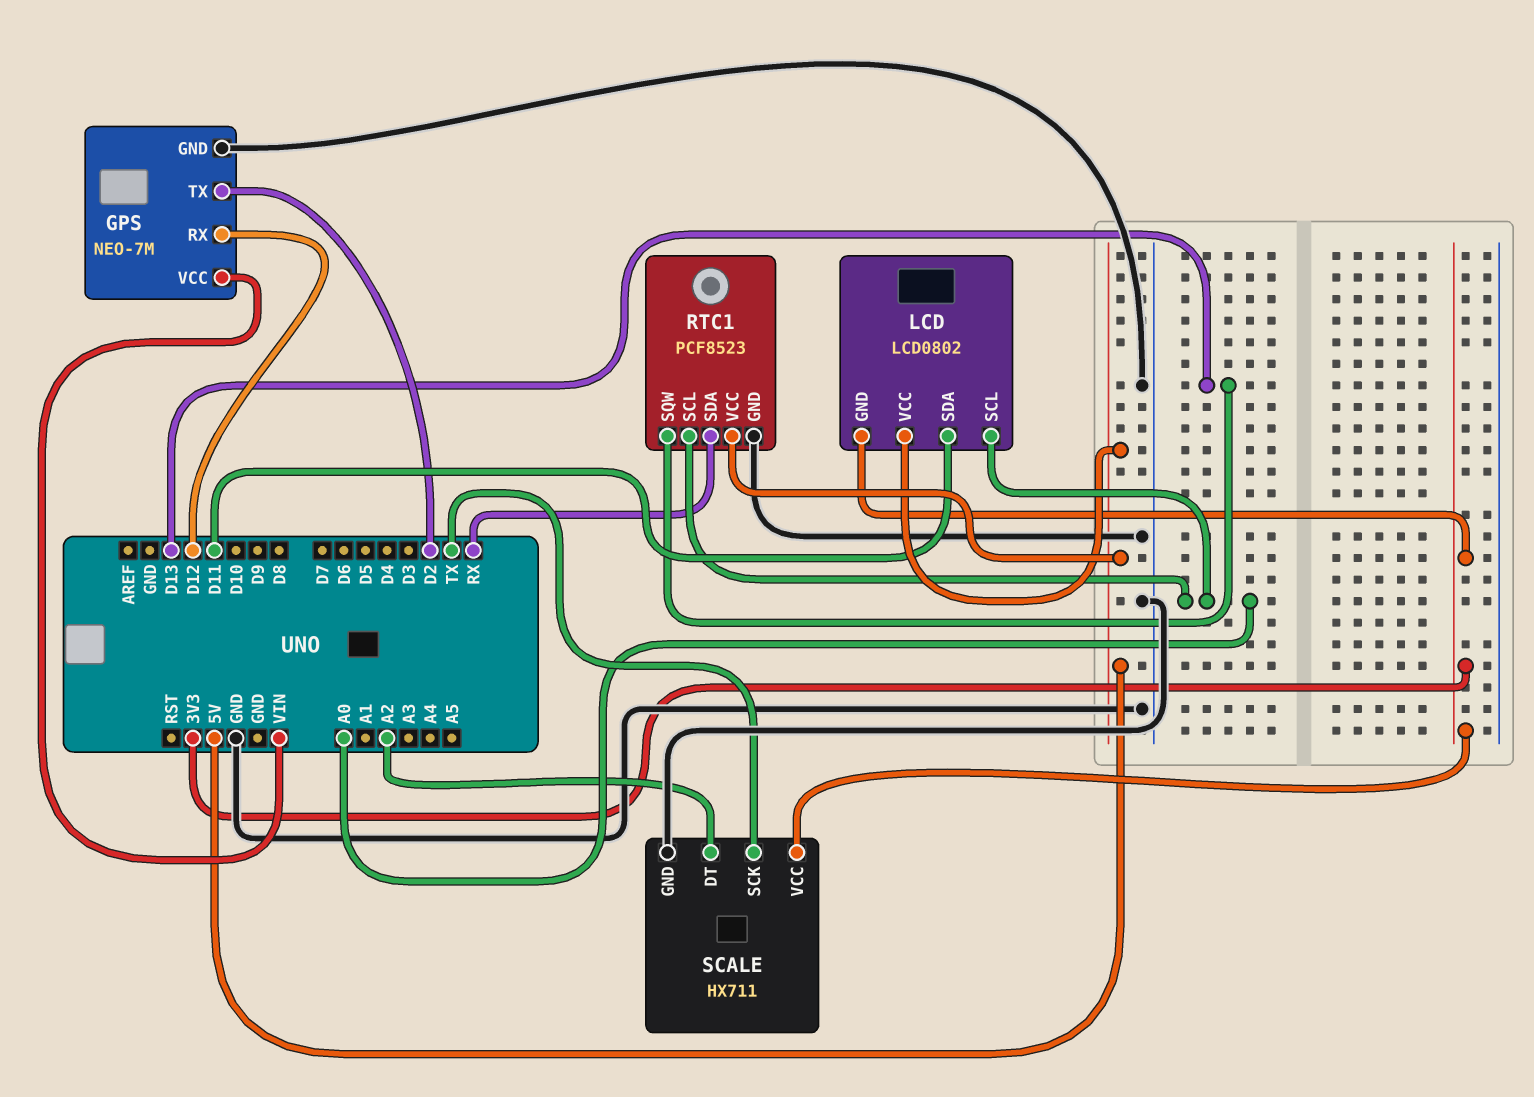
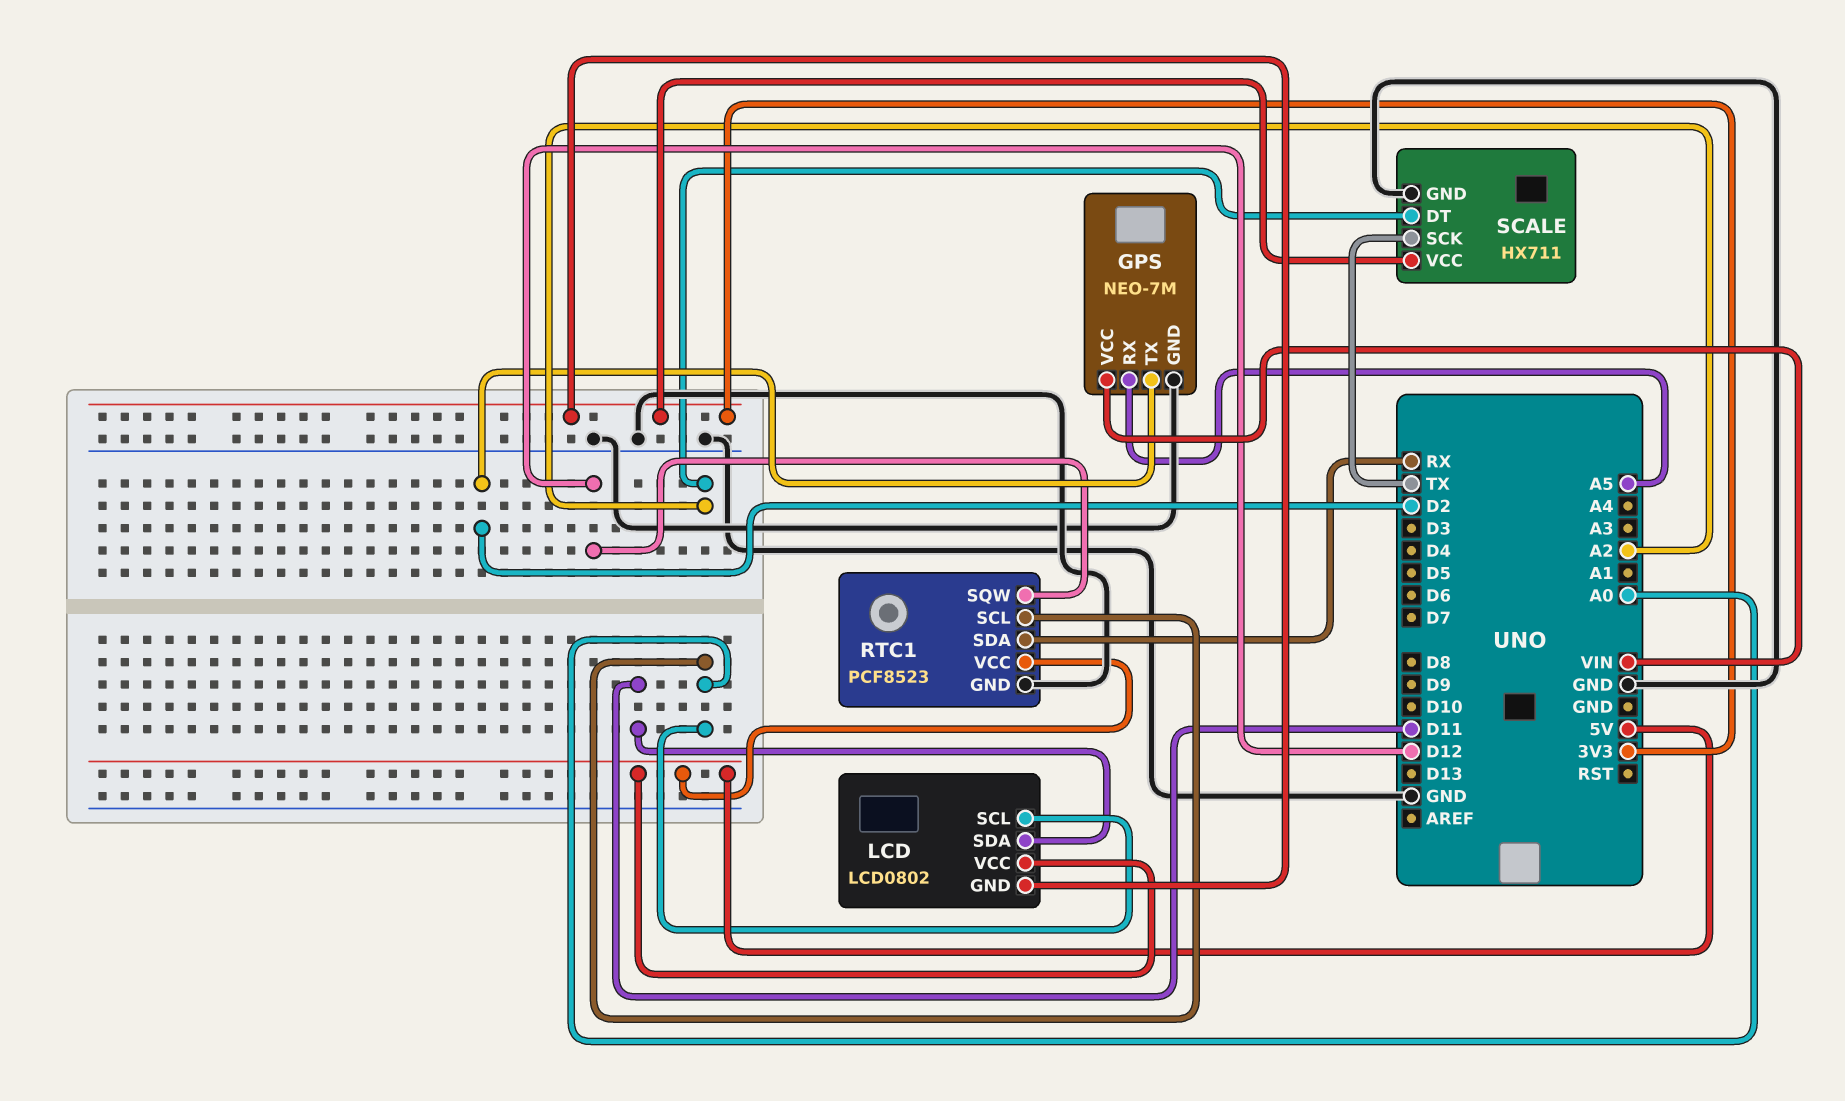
GPS pin RX: D12 -> A5
RTC1 pin SQW: D13 -> D12

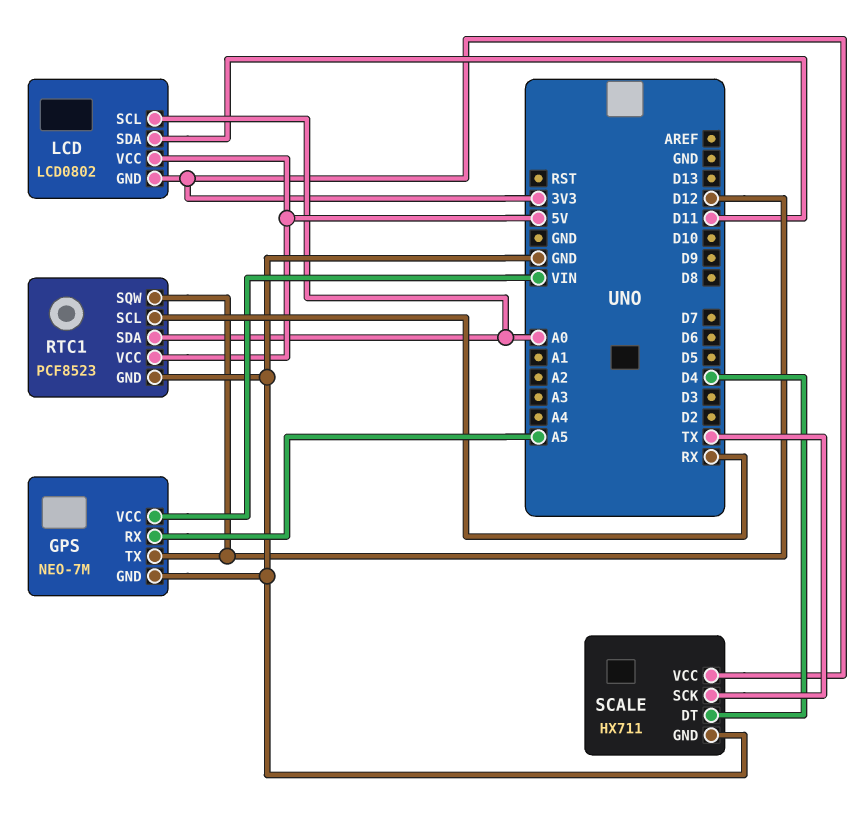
GPS pin TX: D2 -> D12
RTC1 pin SCL: A0 -> RX
RTC1 pin SDA: RX -> A0
SCALE pin DT: A2 -> D4

